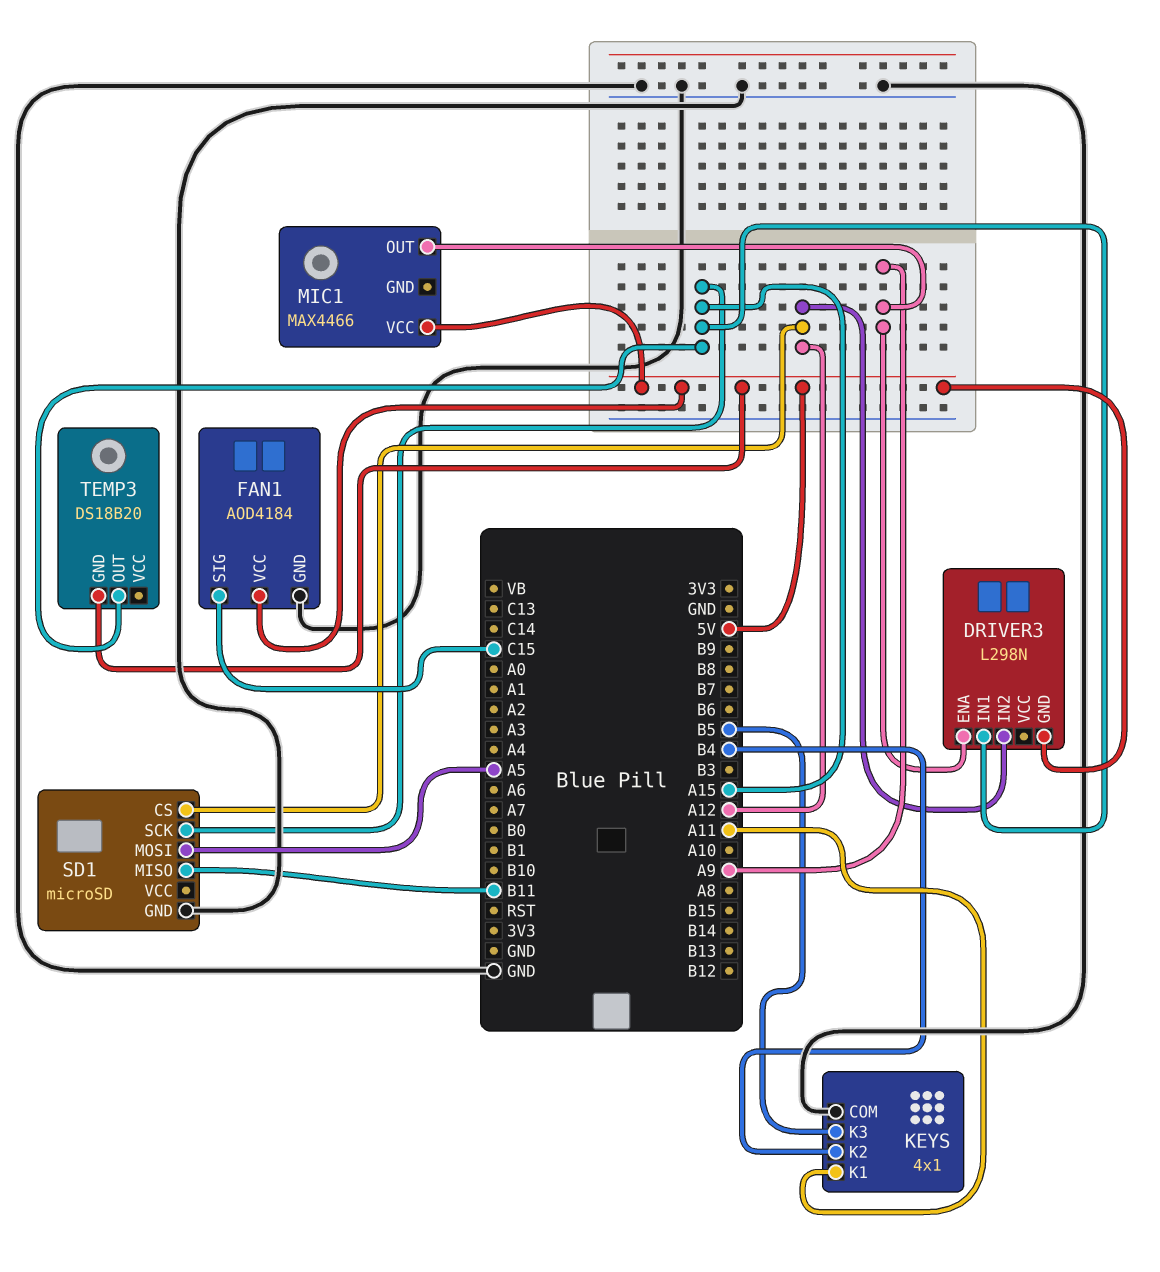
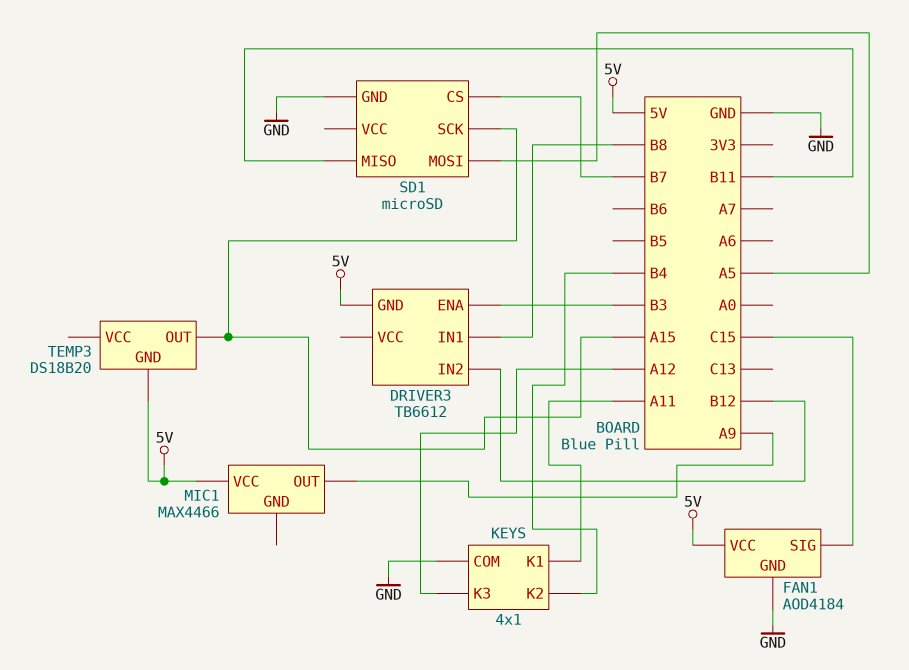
DRIVER3: L298N -> TB6612
DRIVER3 pin ENA: A9 -> B3
DRIVER3 pin IN1: A15 -> B8
DRIVER3 pin IN2: A12 -> B12
KEYS pin K3: B5 -> A12
SD1 pin CS: A12 -> B7

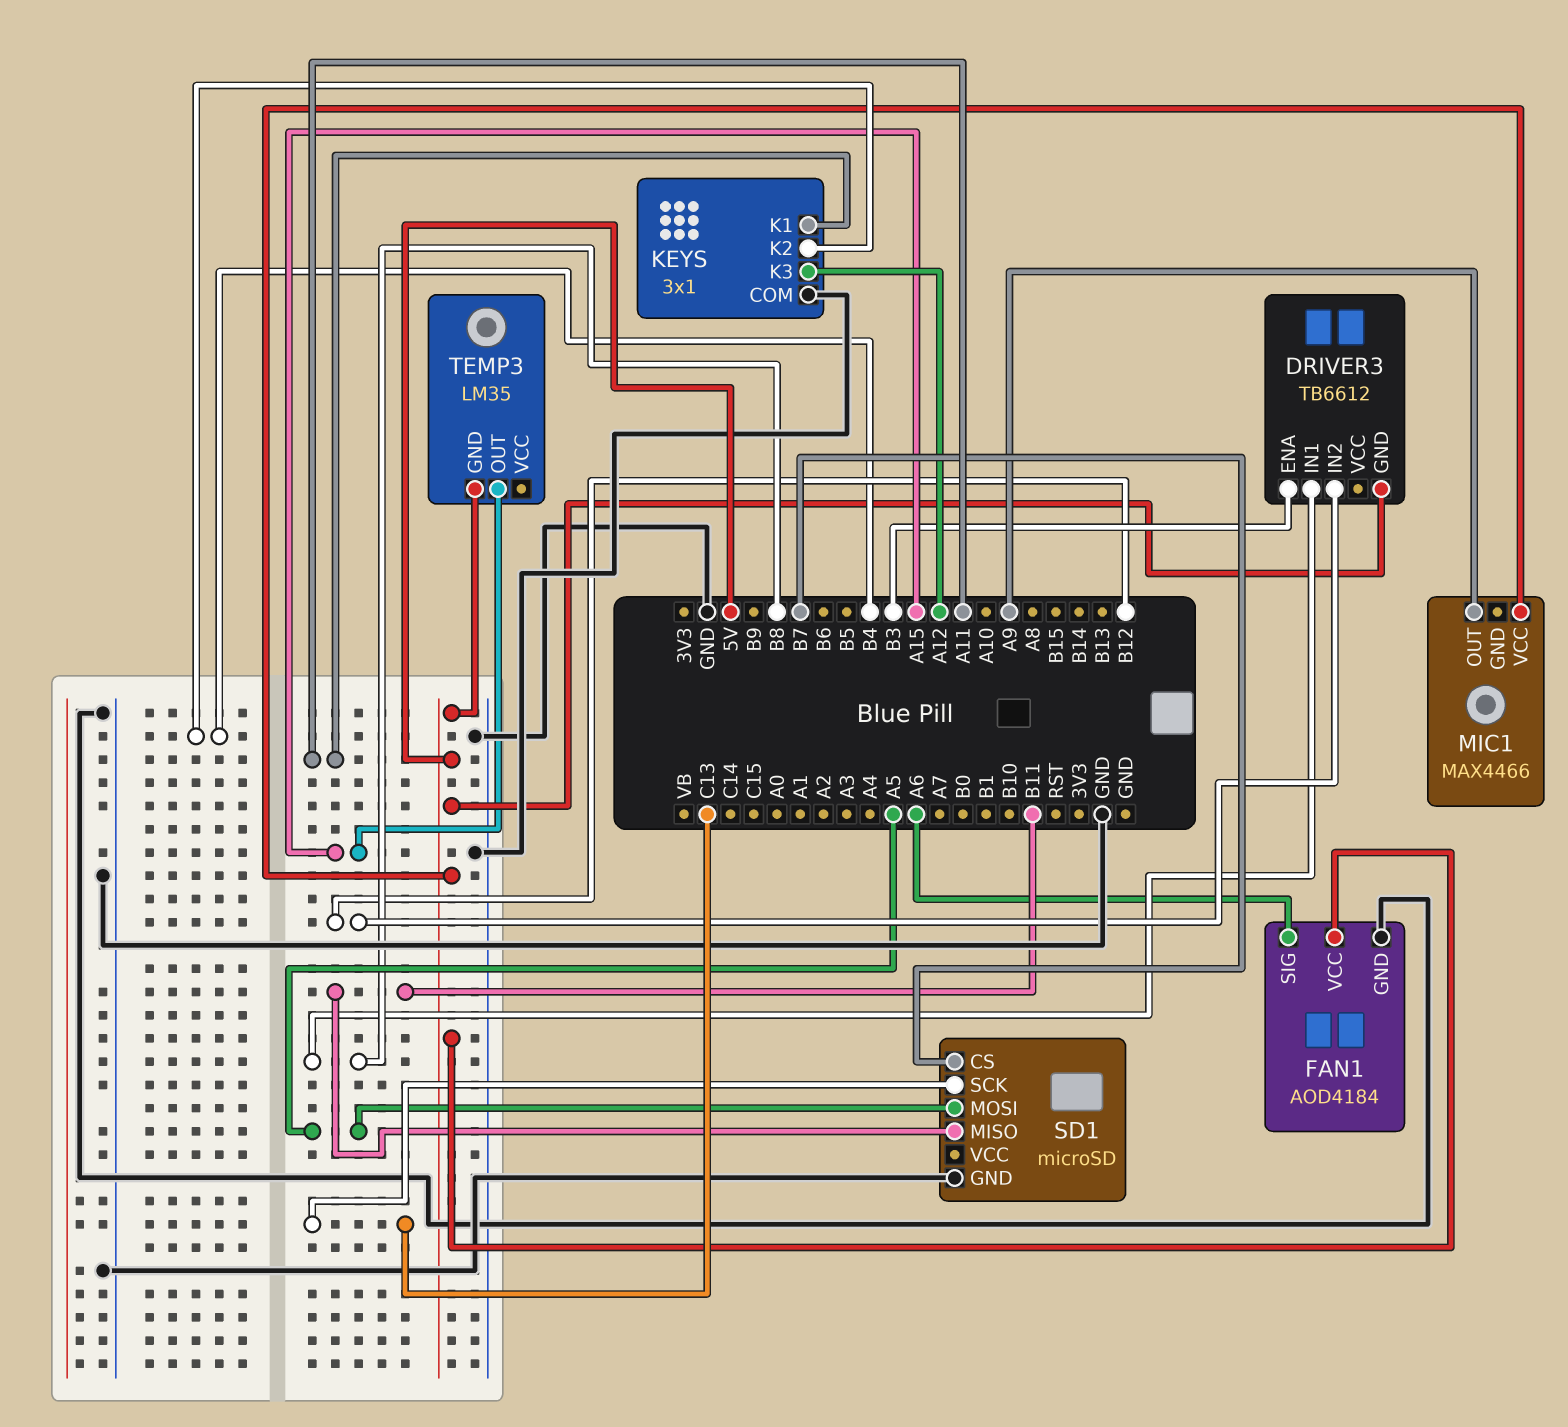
FAN1 pin SIG: C15 -> A6
KEYS: 4x1 -> 3x1
SD1 pin SCK: A15 -> C13
TEMP3: DS18B20 -> LM35

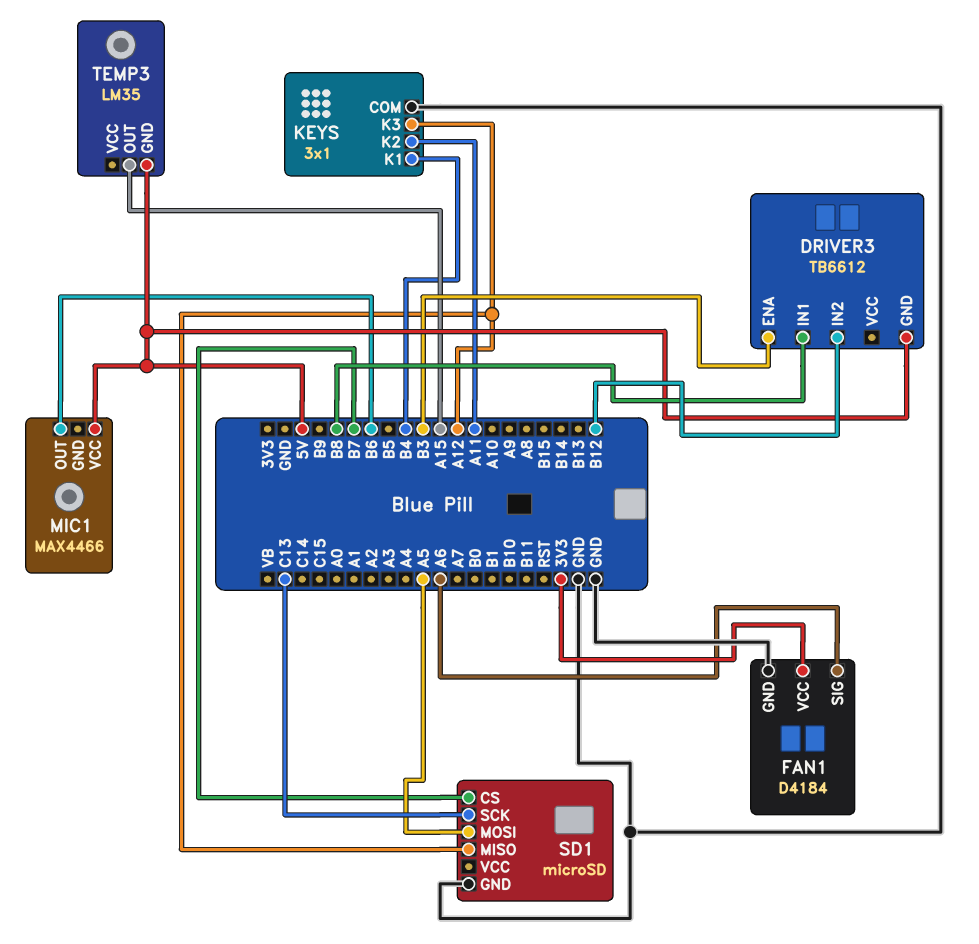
FAN1: AOD4184 -> D4184
FAN1 pin VCC: 5V -> 3V3
KEYS pin K1: A11 -> B4
KEYS pin K2: B4 -> A11
MIC1 pin OUT: A9 -> B6
SD1 pin MISO: B11 -> A12

